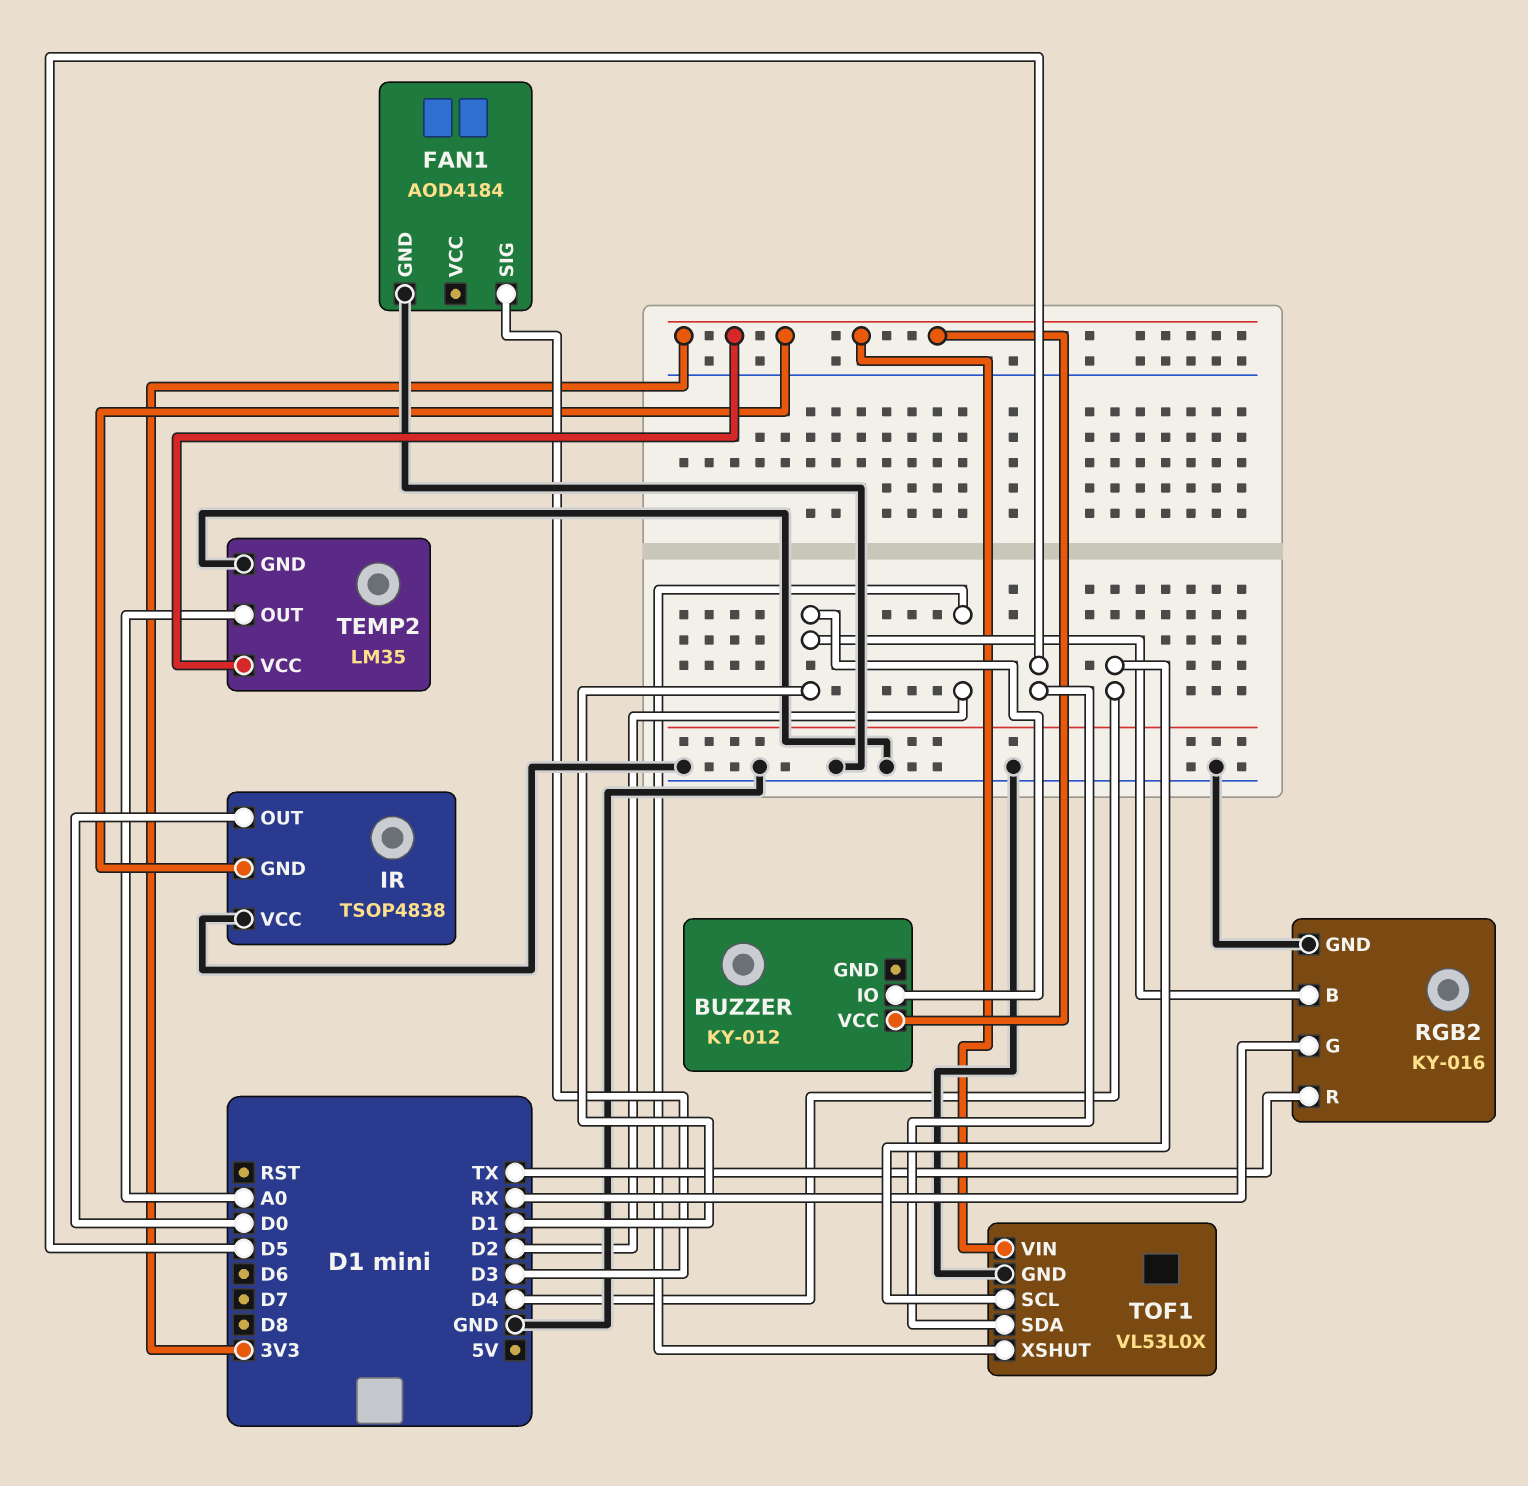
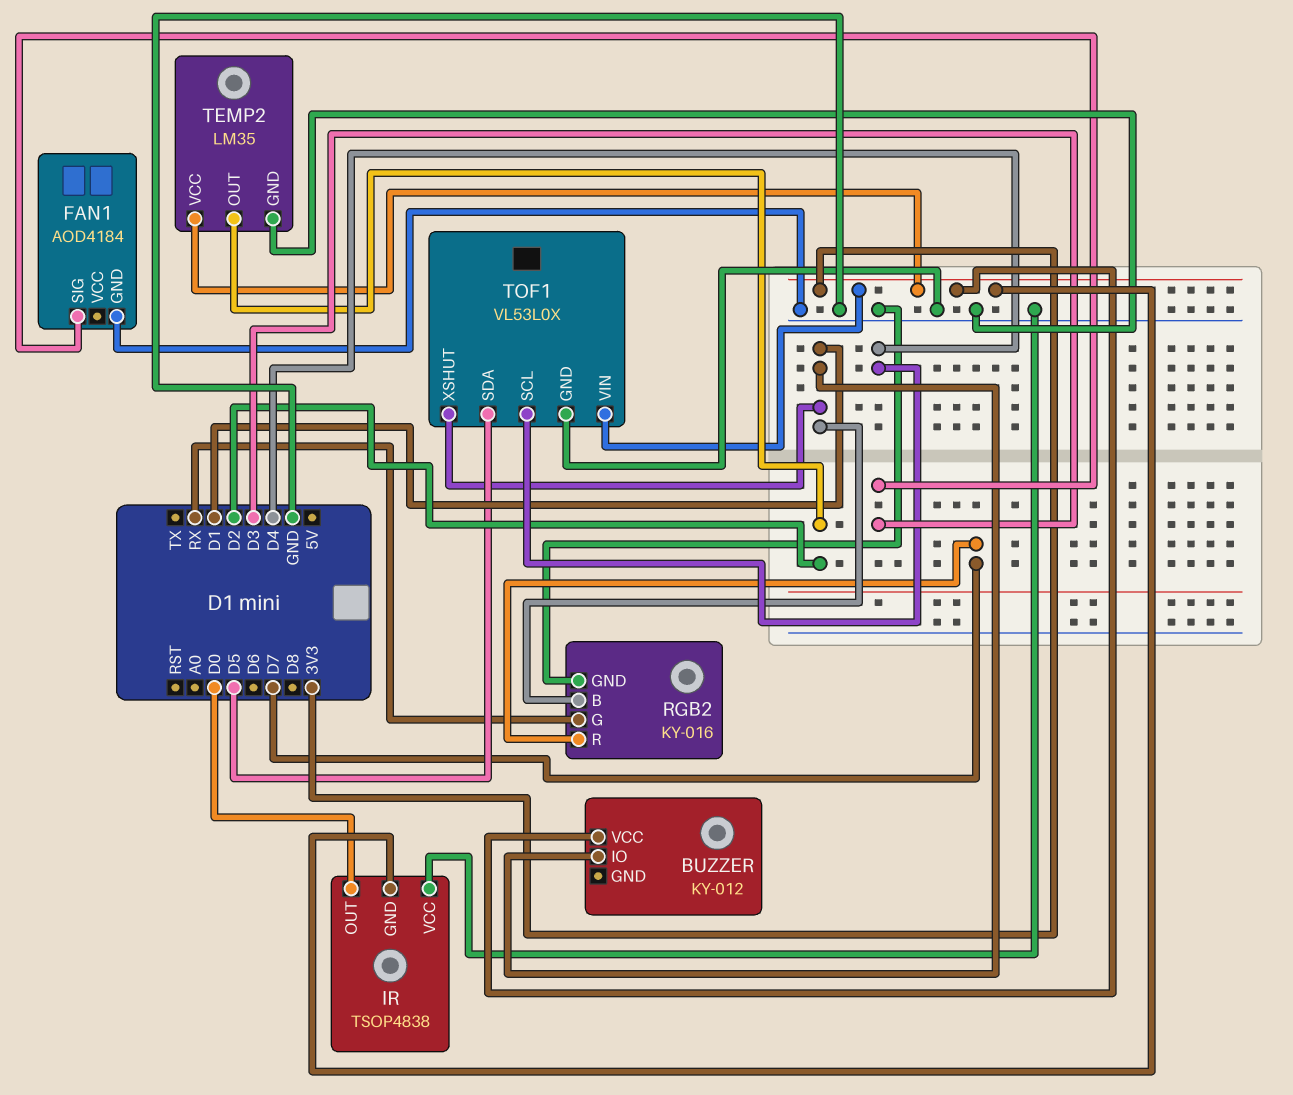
RGB2 pin R: TX -> D7
TEMP2 pin OUT: A0 -> D2
TOF1 pin XSHUT: D2 -> D1

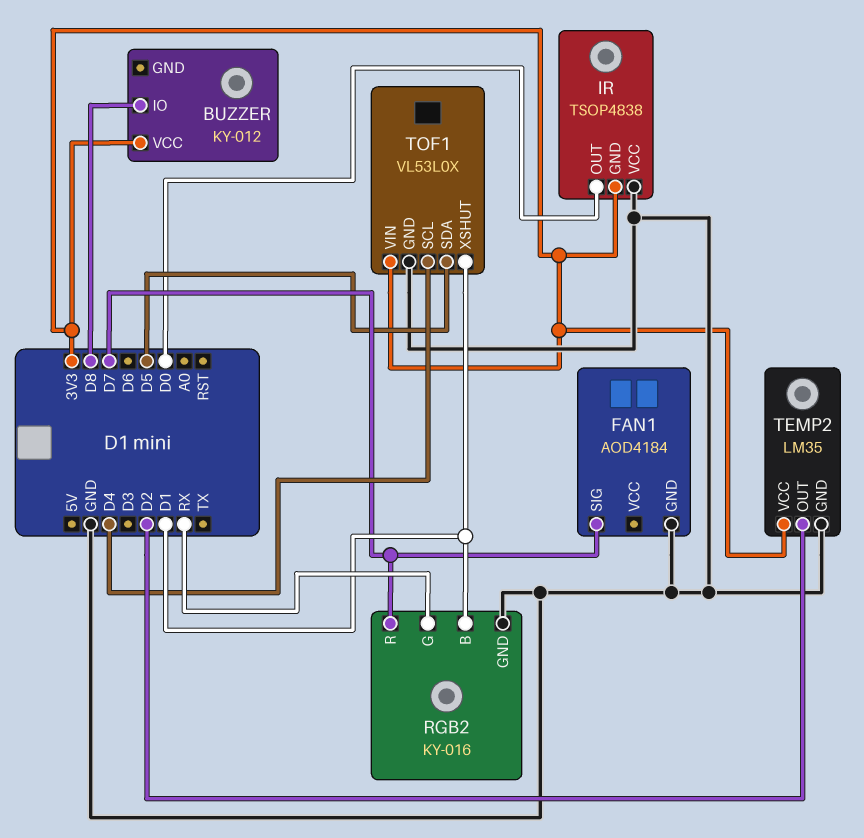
BUZZER pin IO: D1 -> D8
FAN1 pin SIG: D3 -> D7

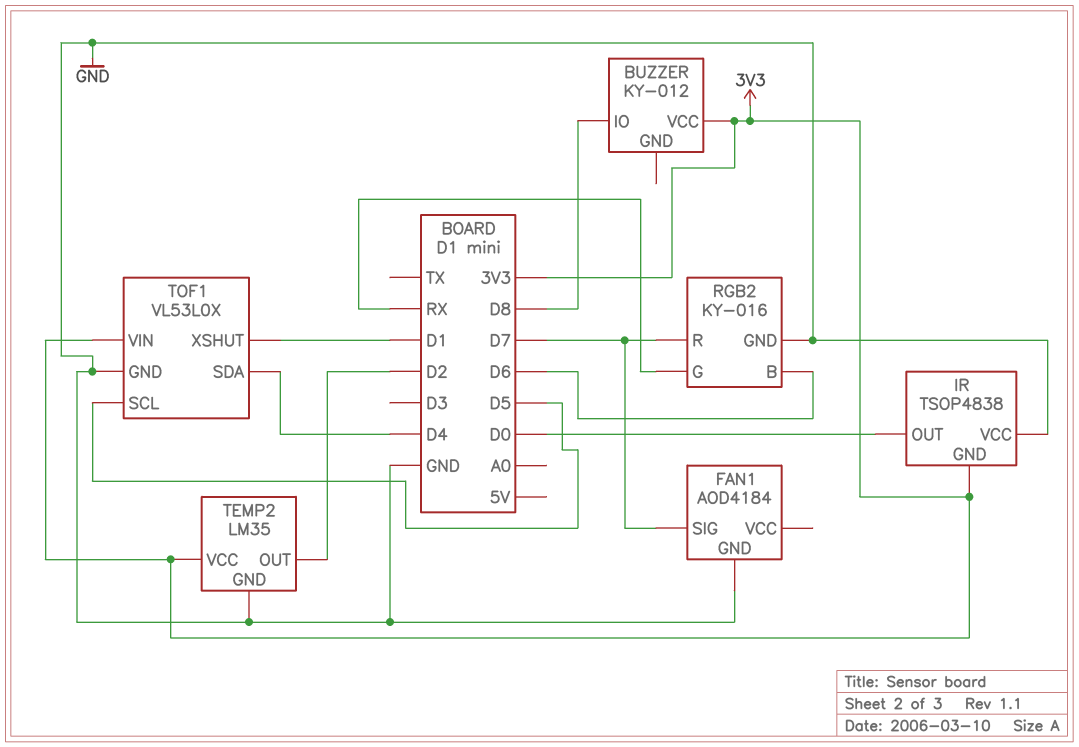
RGB2 pin B: D1 -> D6
TOF1 pin SCL: D4 -> D5
TOF1 pin SDA: D5 -> D4

